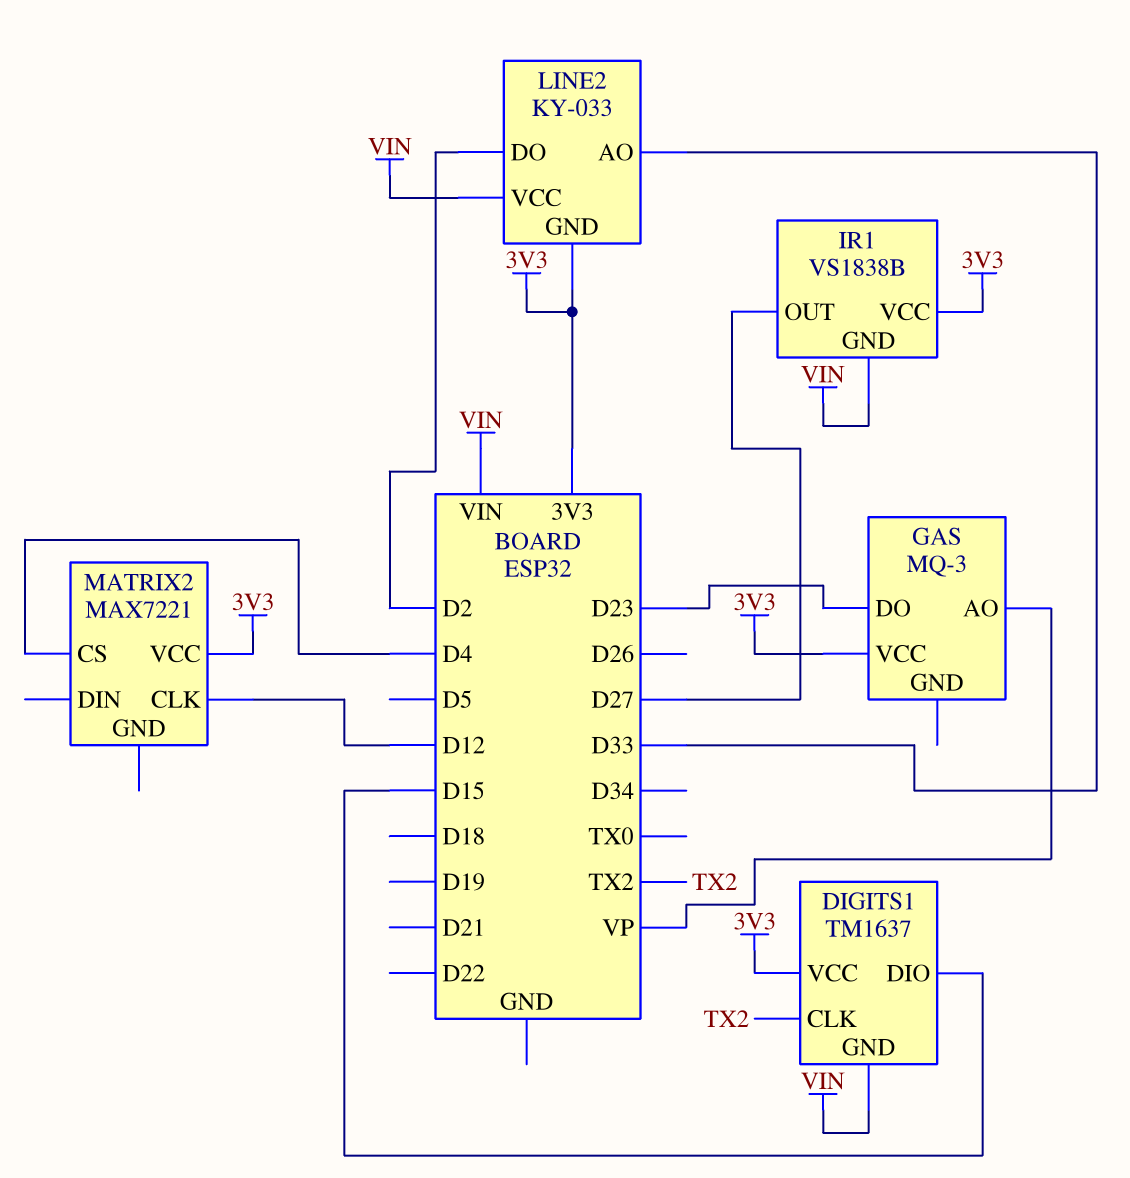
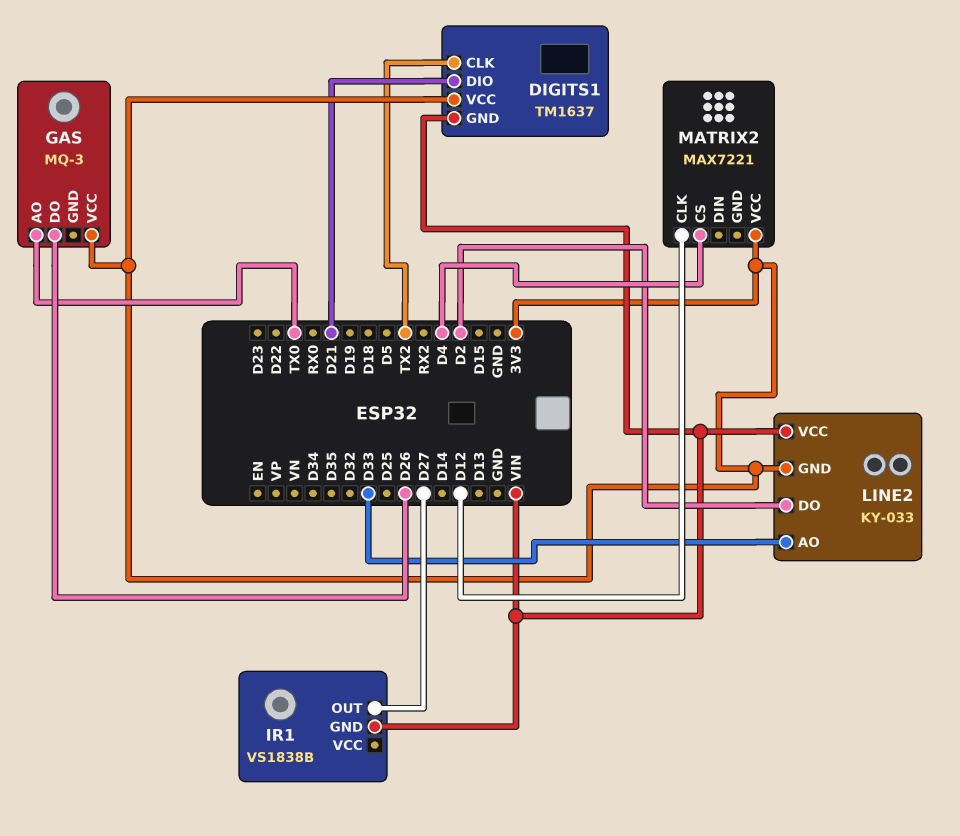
DIGITS1 pin DIO: D15 -> D21
GAS pin AO: VP -> TX0
GAS pin DO: D23 -> D26
IR1 pin VCC: 3V3 -> none

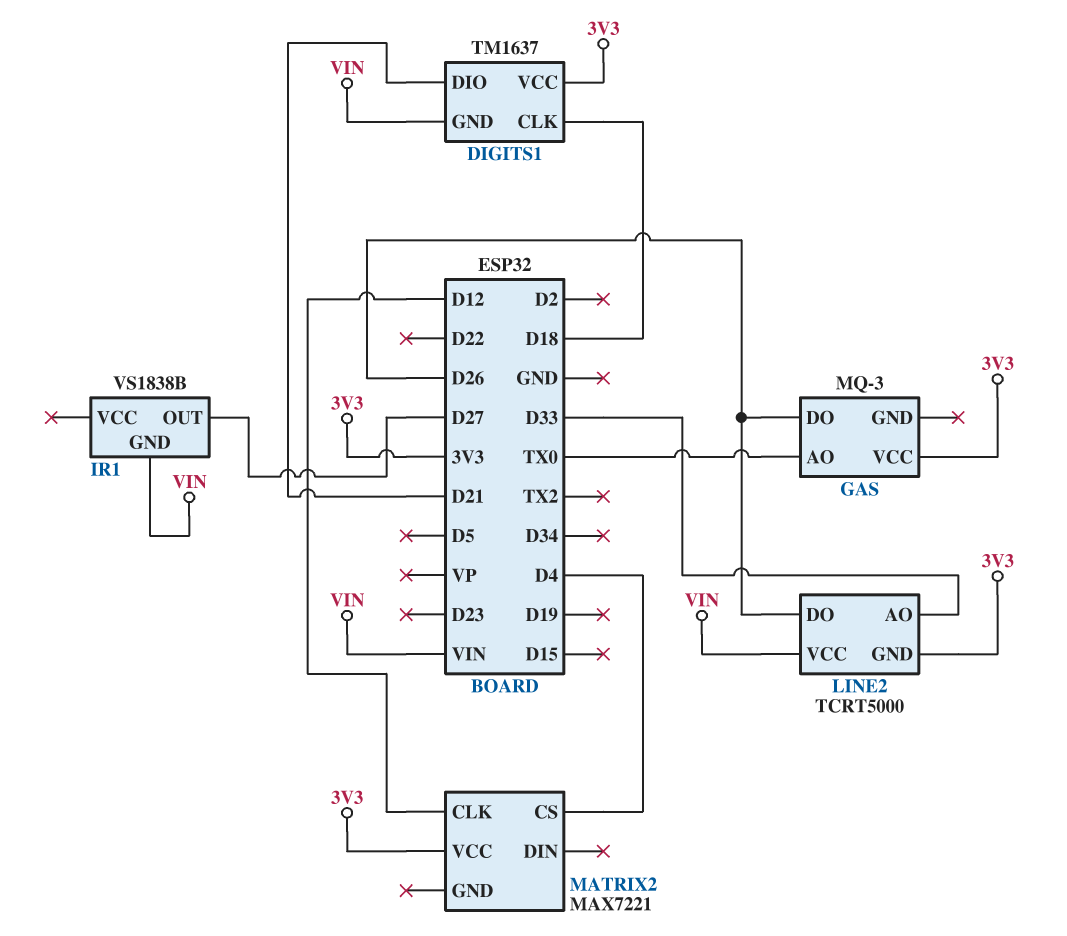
DIGITS1 pin CLK: TX2 -> D18
LINE2: KY-033 -> TCRT5000
LINE2 pin DO: D2 -> D26

